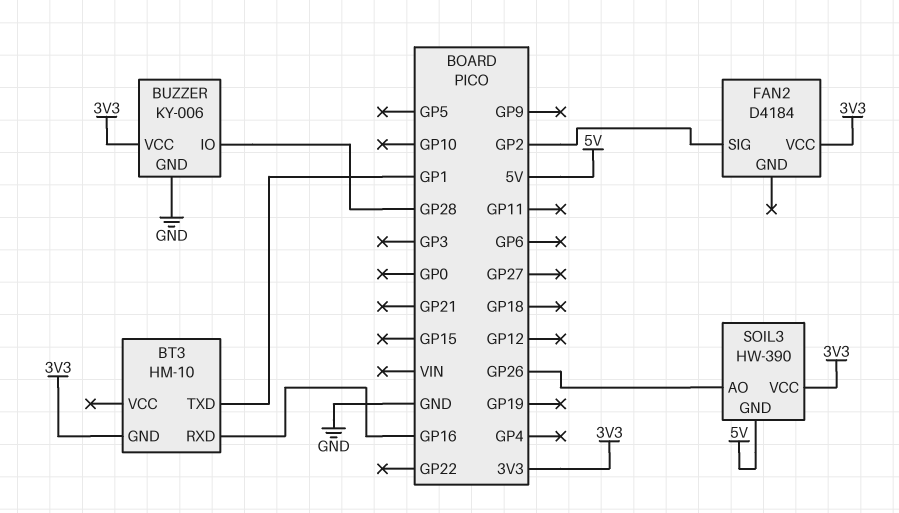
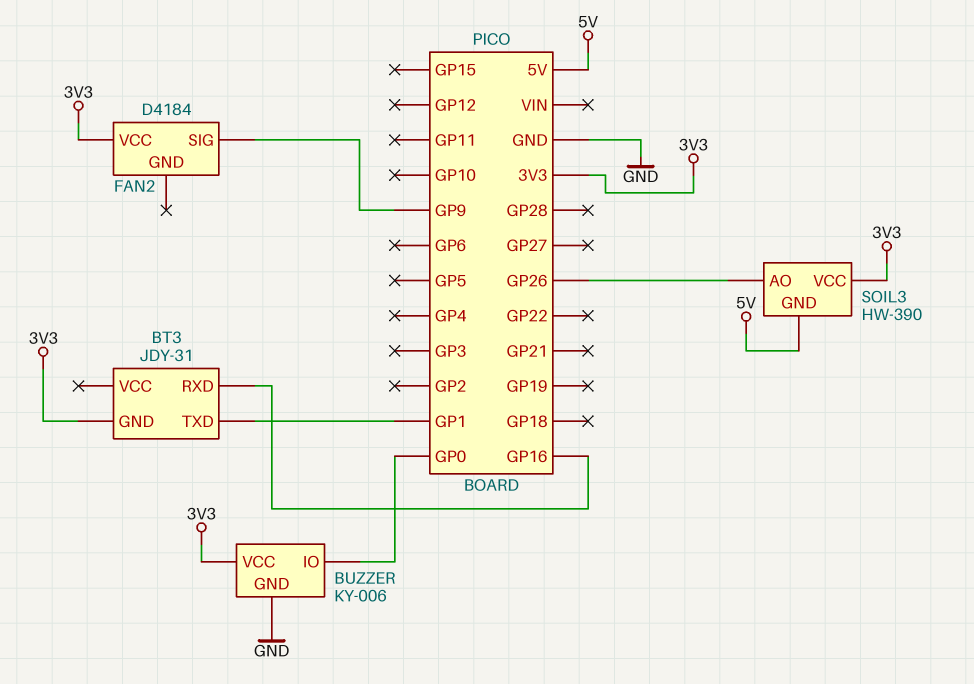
BT3: HM-10 -> JDY-31
BUZZER pin IO: GP28 -> GP0
FAN2 pin SIG: GP2 -> GP9

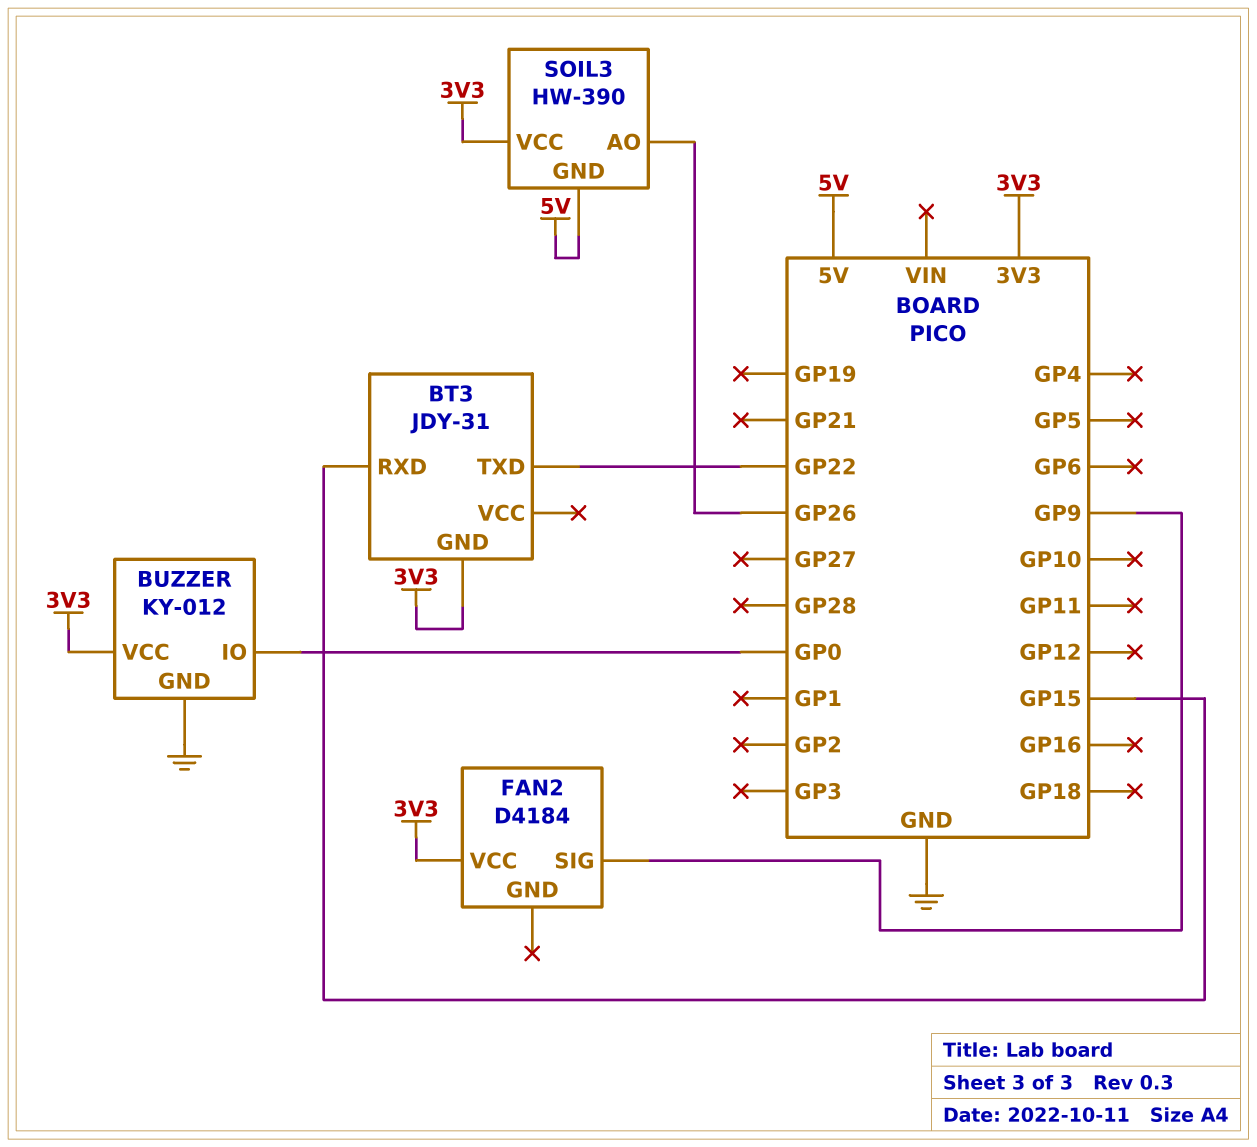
BT3 pin RXD: GP16 -> GP15
BT3 pin TXD: GP1 -> GP22
BUZZER: KY-006 -> KY-012

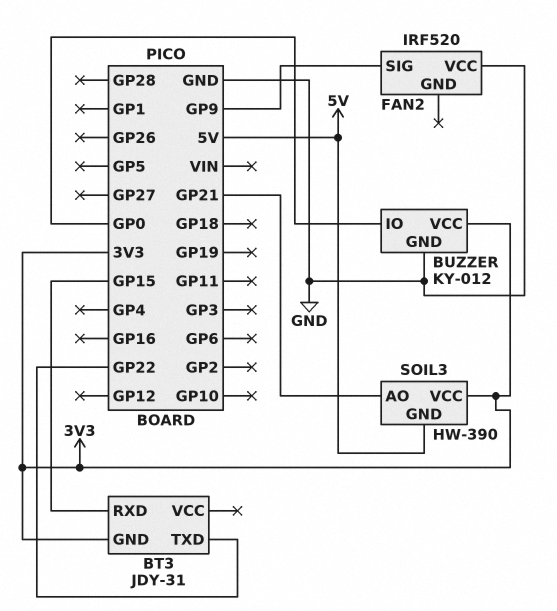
FAN2: D4184 -> IRF520
FAN2 pin VCC: 3V3 -> GND
SOIL3 pin AO: GP26 -> GP21

